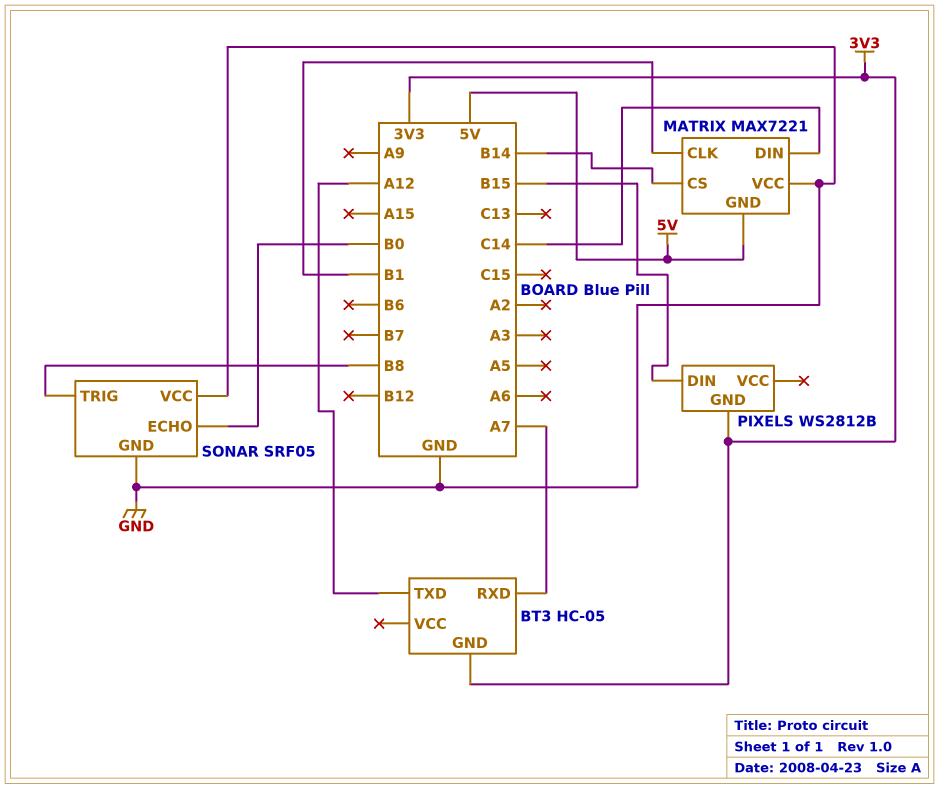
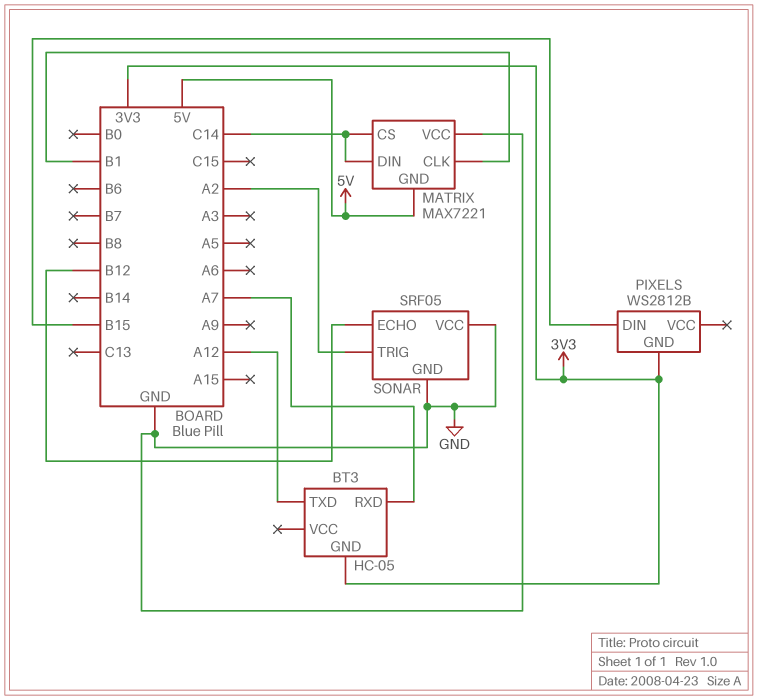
MATRIX pin CS: B14 -> C14
SONAR pin ECHO: B0 -> B12
SONAR pin TRIG: B8 -> A2

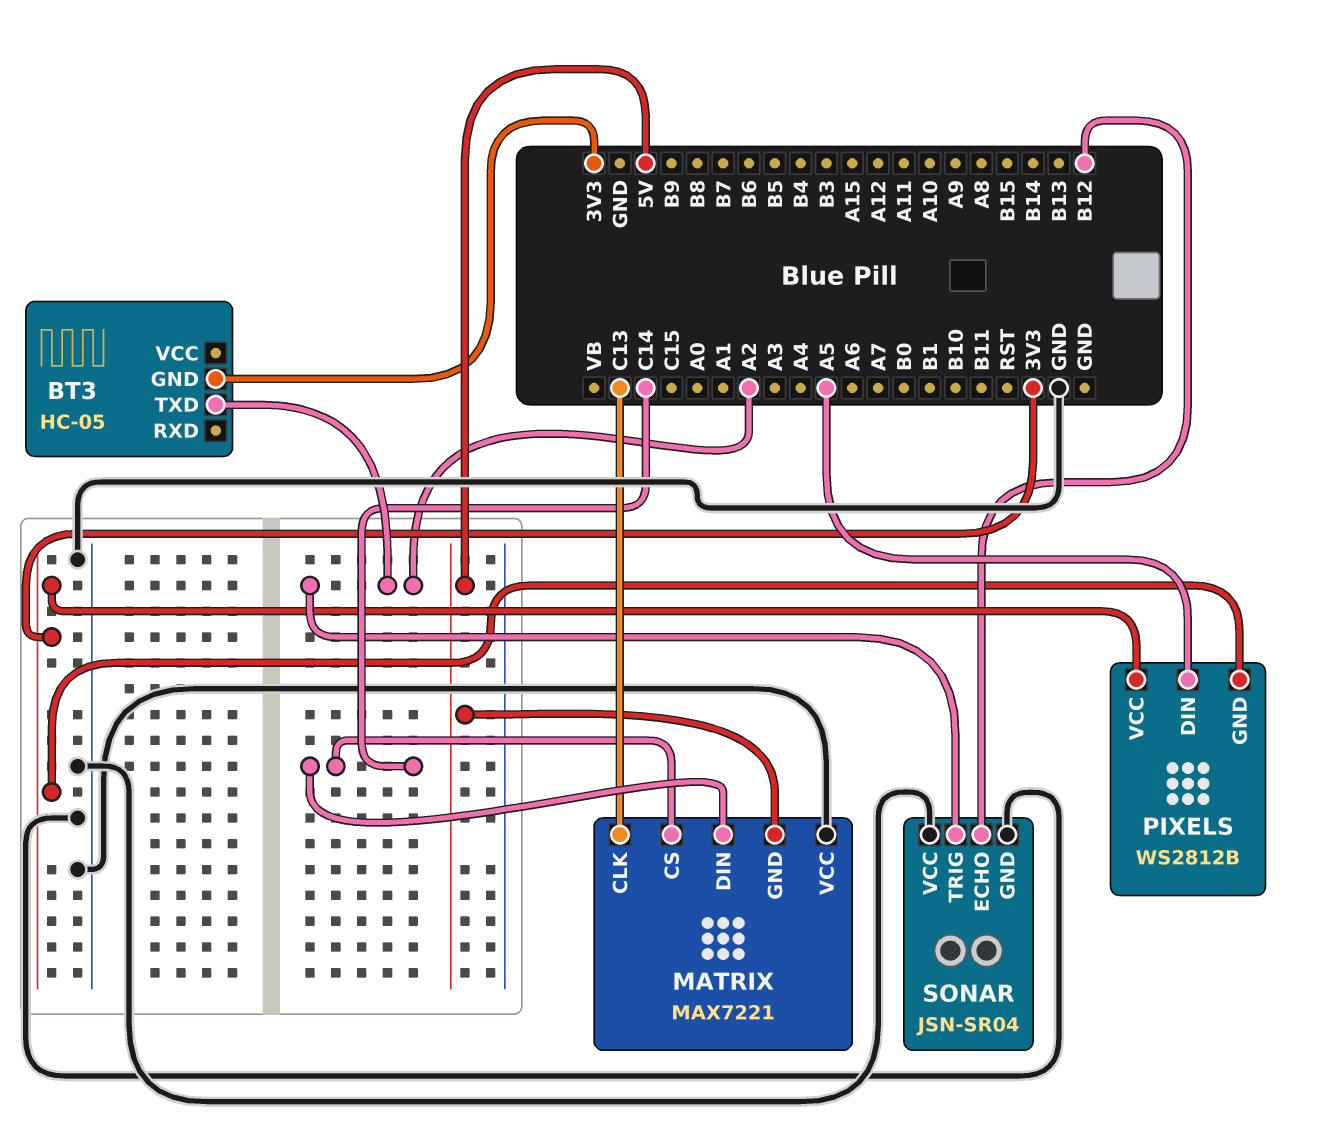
BT3 pin RXD: A7 -> none
BT3 pin TXD: A12 -> A2
MATRIX pin CLK: B1 -> C13
PIXELS pin DIN: B15 -> A5
PIXELS pin VCC: none -> 3V3
SONAR: SRF05 -> JSN-SR04

